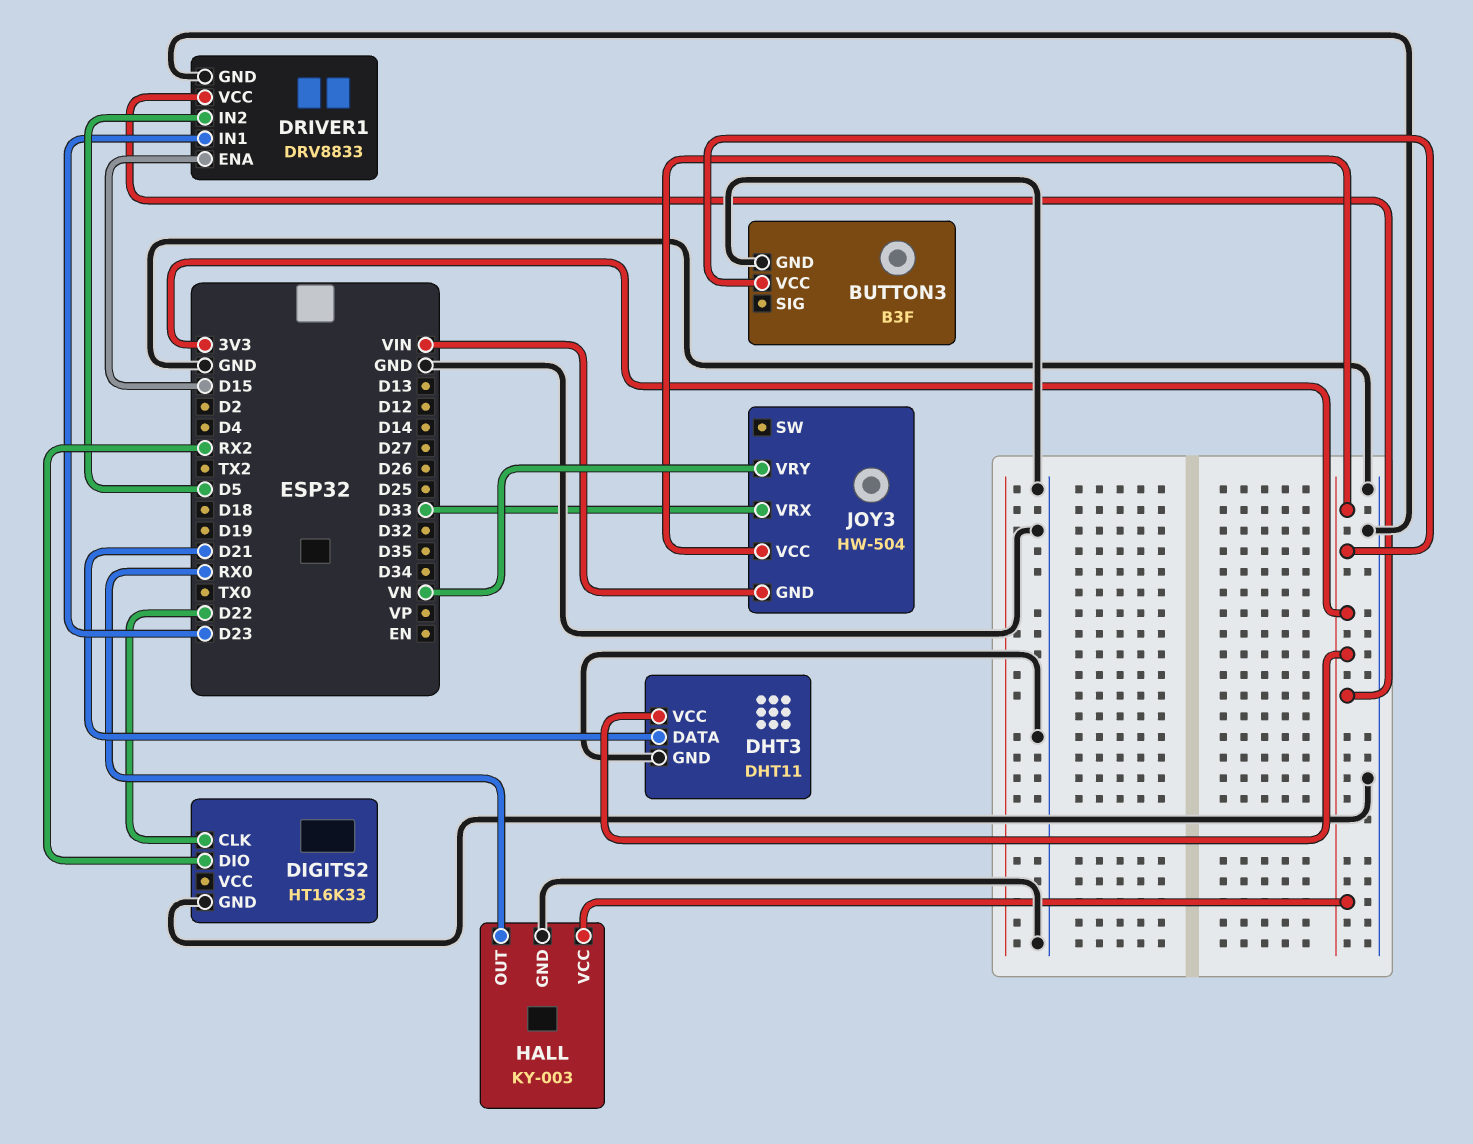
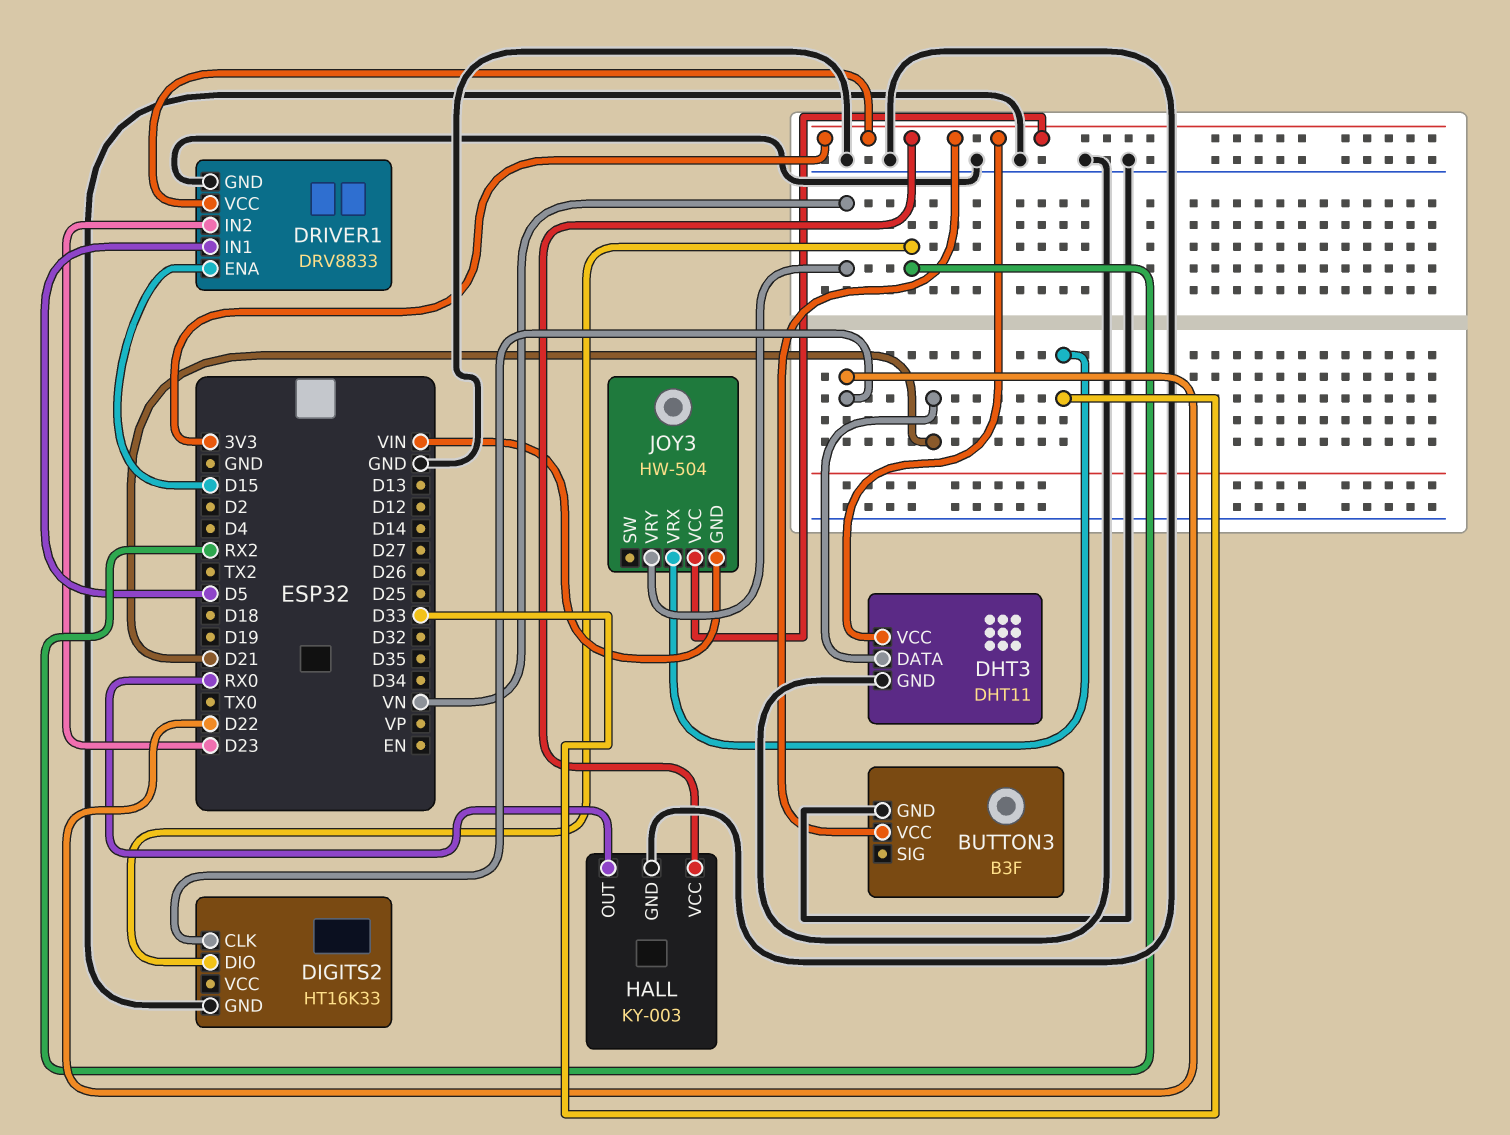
DRIVER1 pin IN1: D23 -> D5
DRIVER1 pin IN2: D5 -> D23

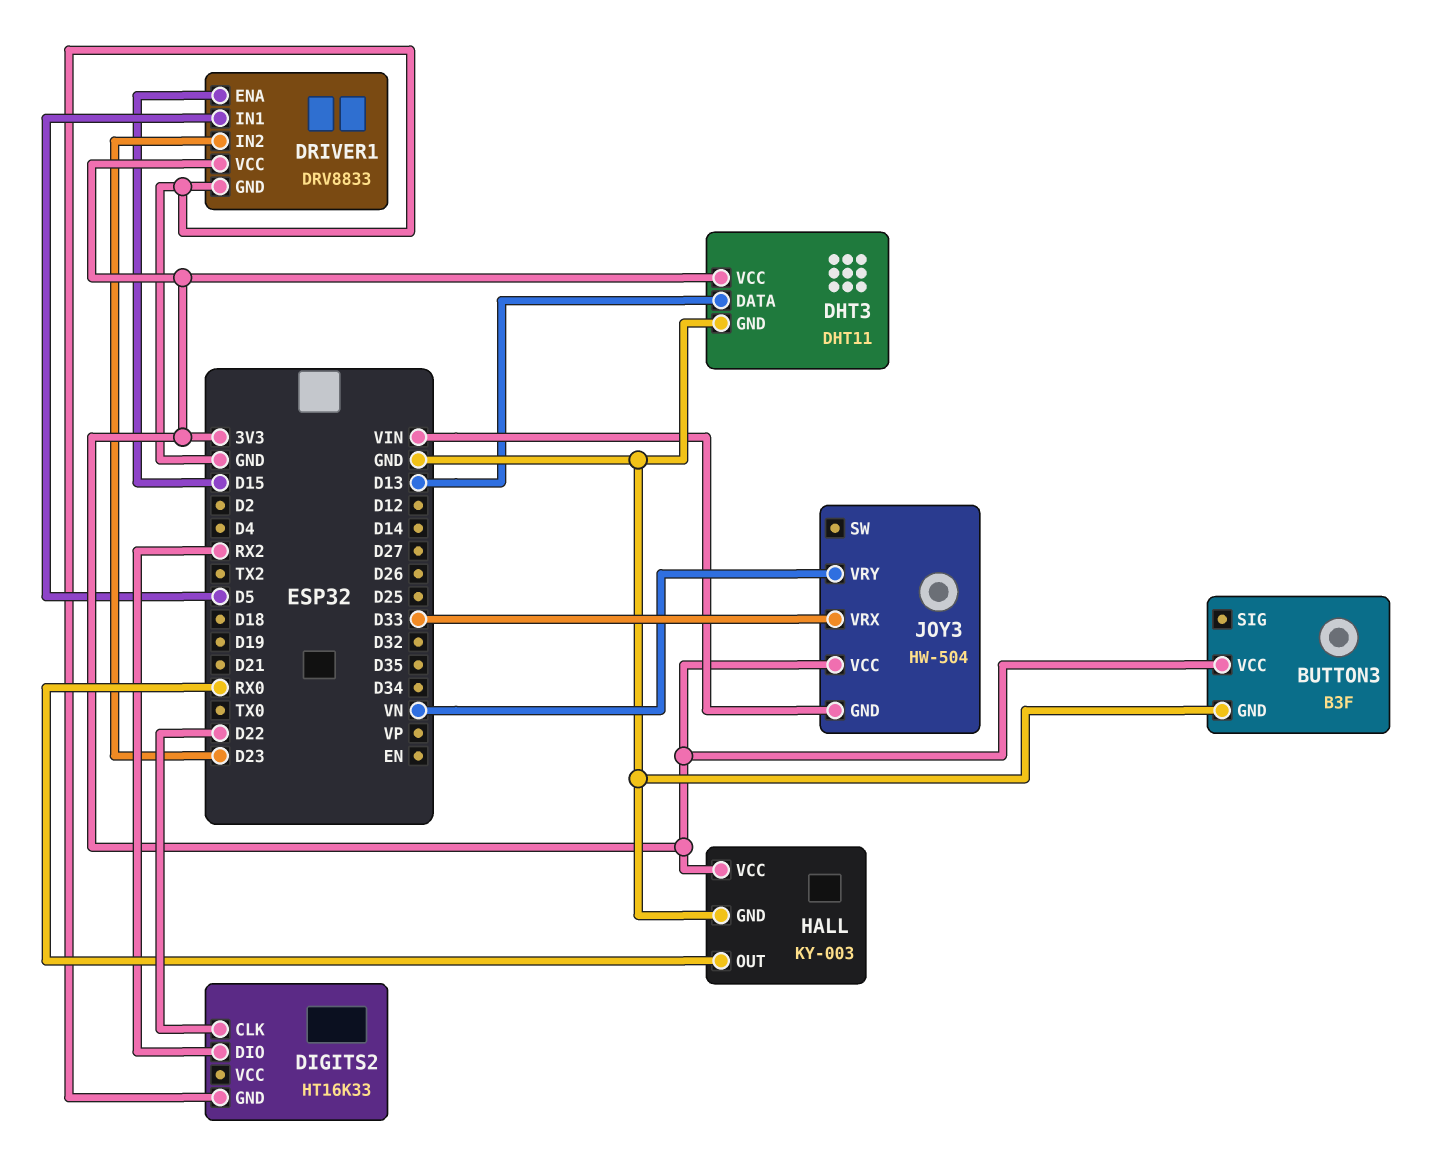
DHT3 pin DATA: D21 -> D13

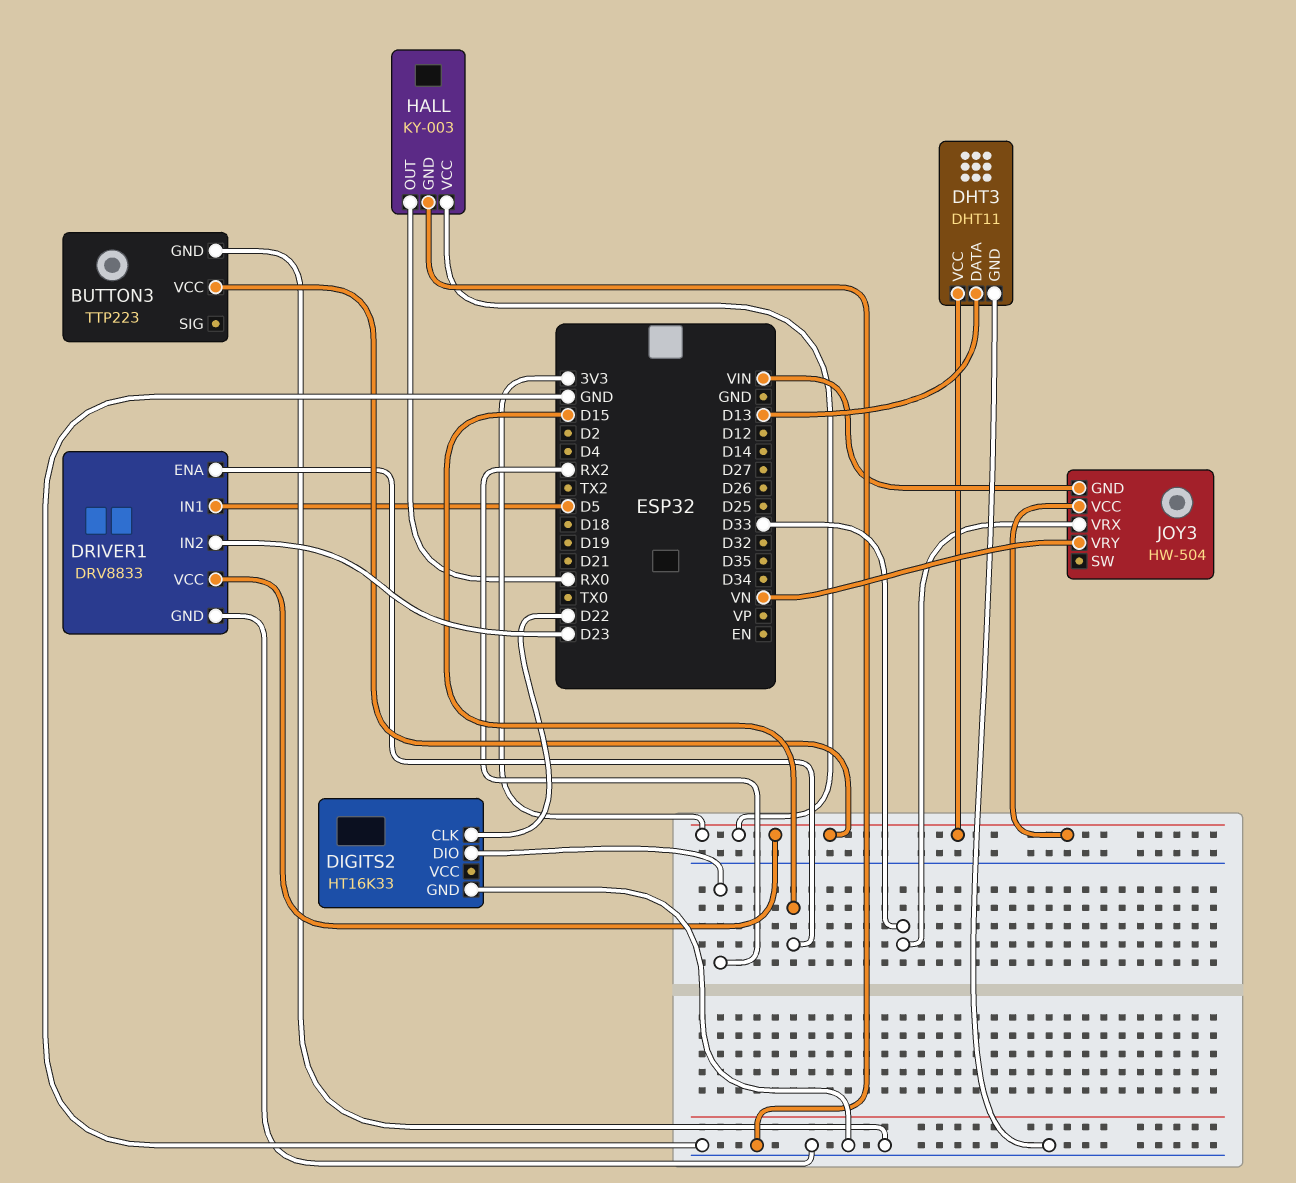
BUTTON3: B3F -> TTP223

